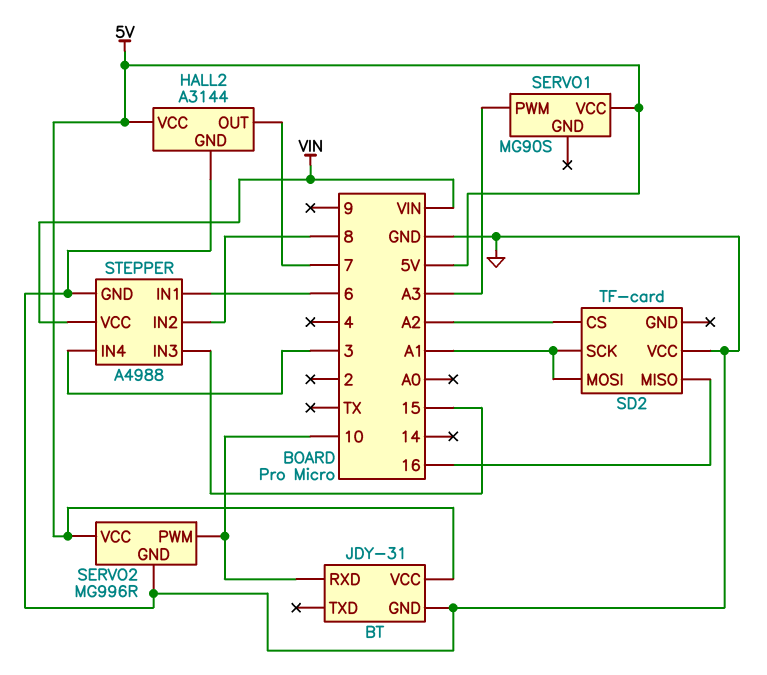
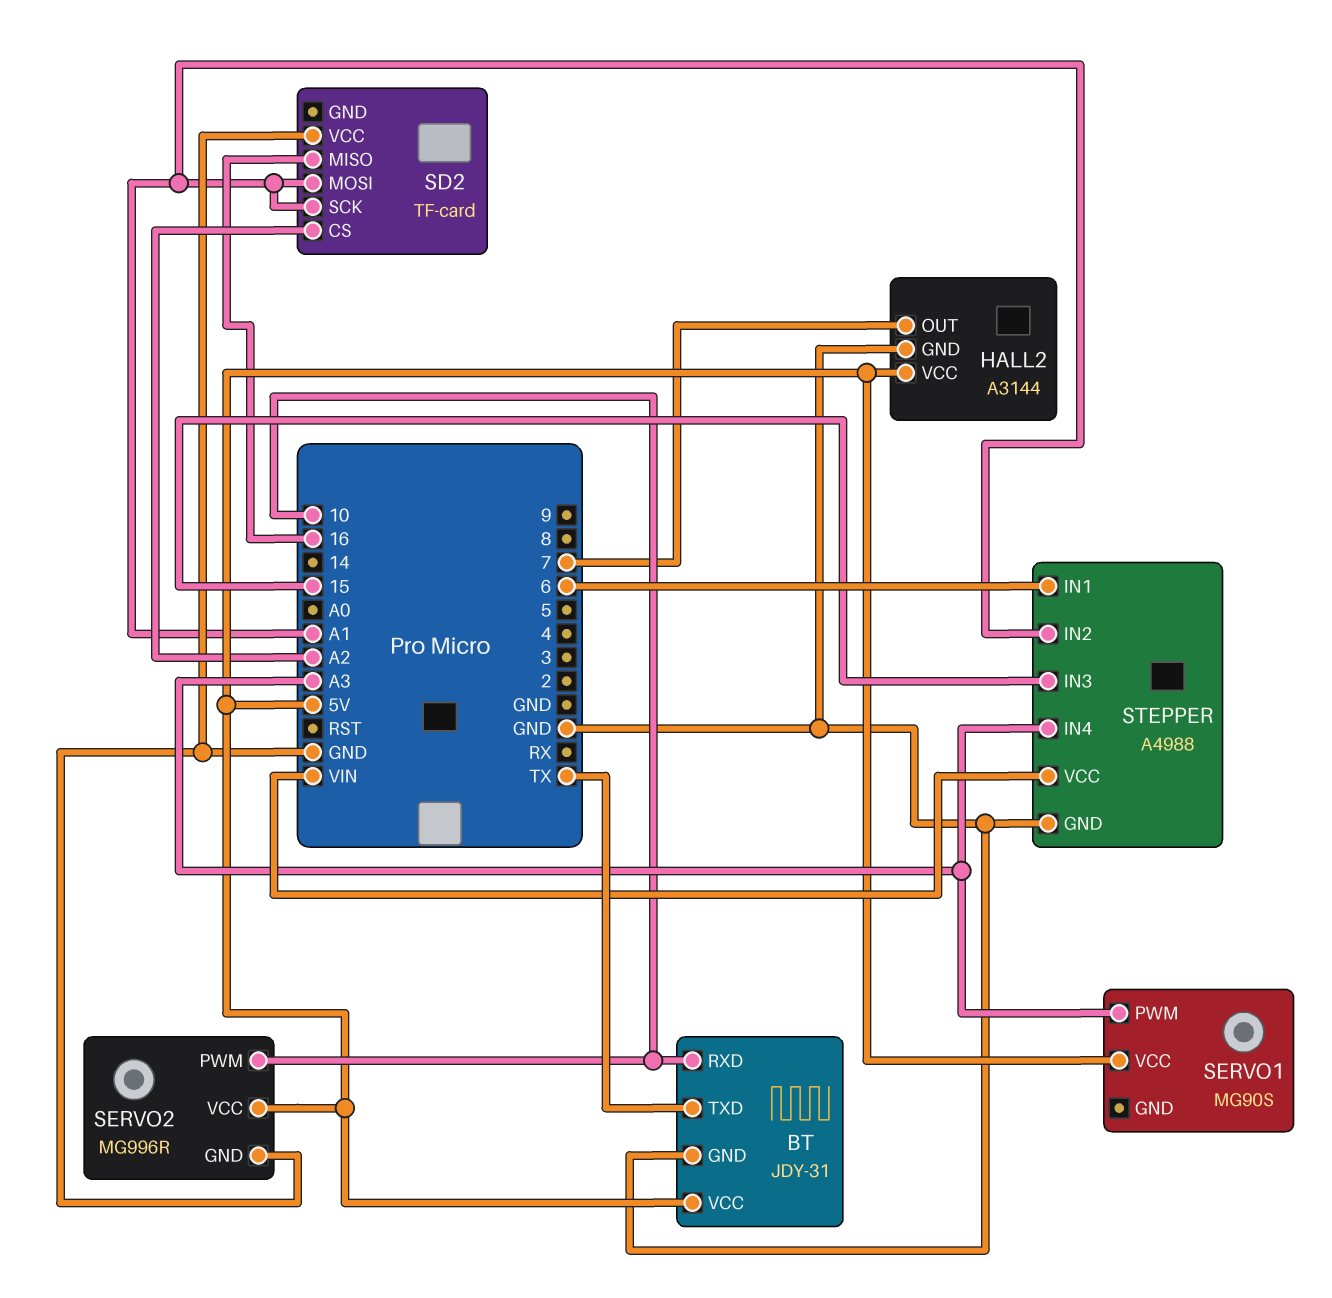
BT pin TXD: none -> TX
STEPPER pin IN2: 8 -> A1
STEPPER pin IN4: 3 -> A3

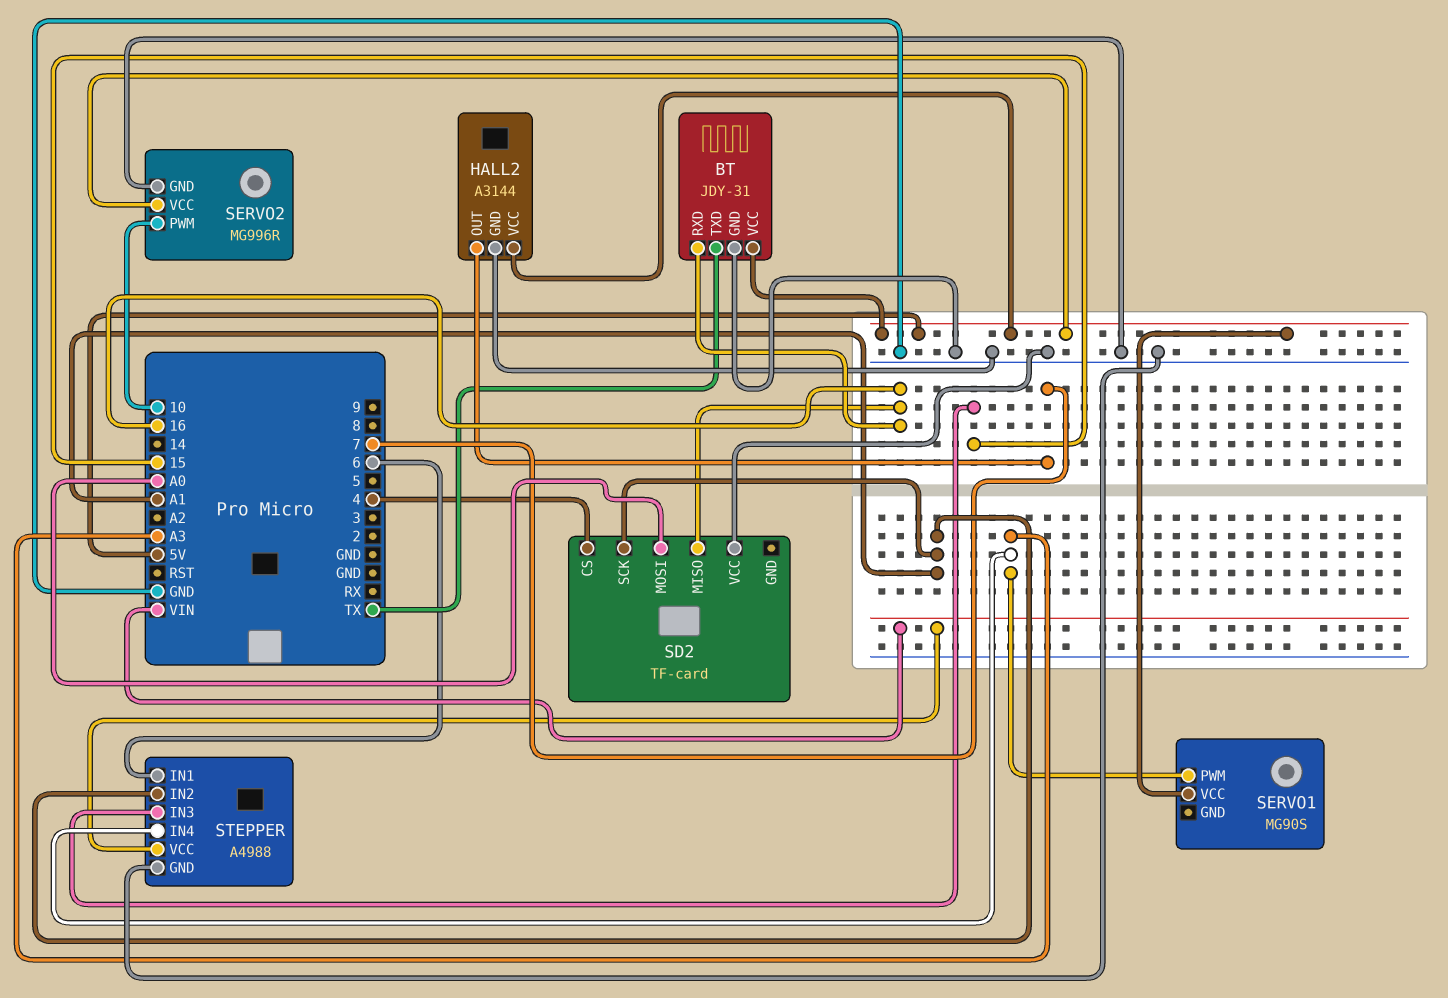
BT pin RXD: 10 -> 16
SD2 pin CS: A2 -> 4
SD2 pin MOSI: A1 -> A0

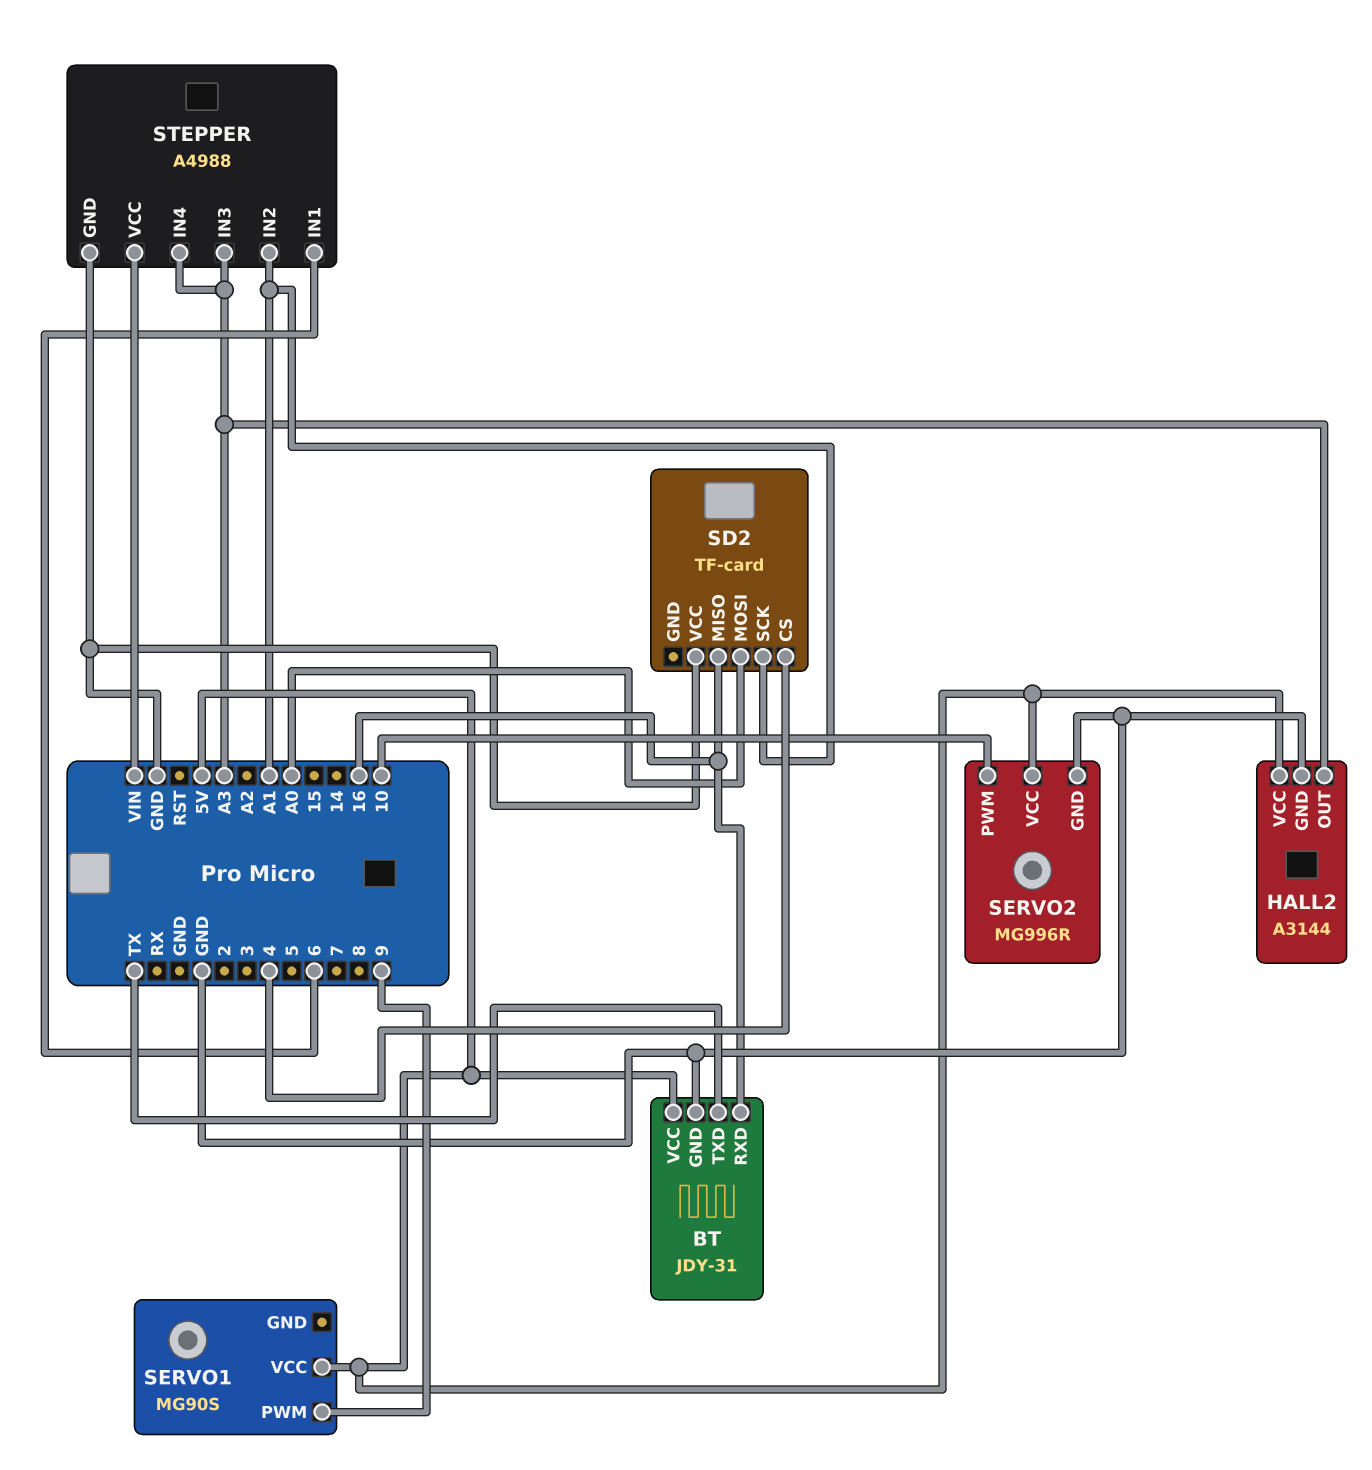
HALL2 pin OUT: 7 -> A3
SERVO1 pin PWM: A3 -> 9
STEPPER pin IN3: 15 -> A3

